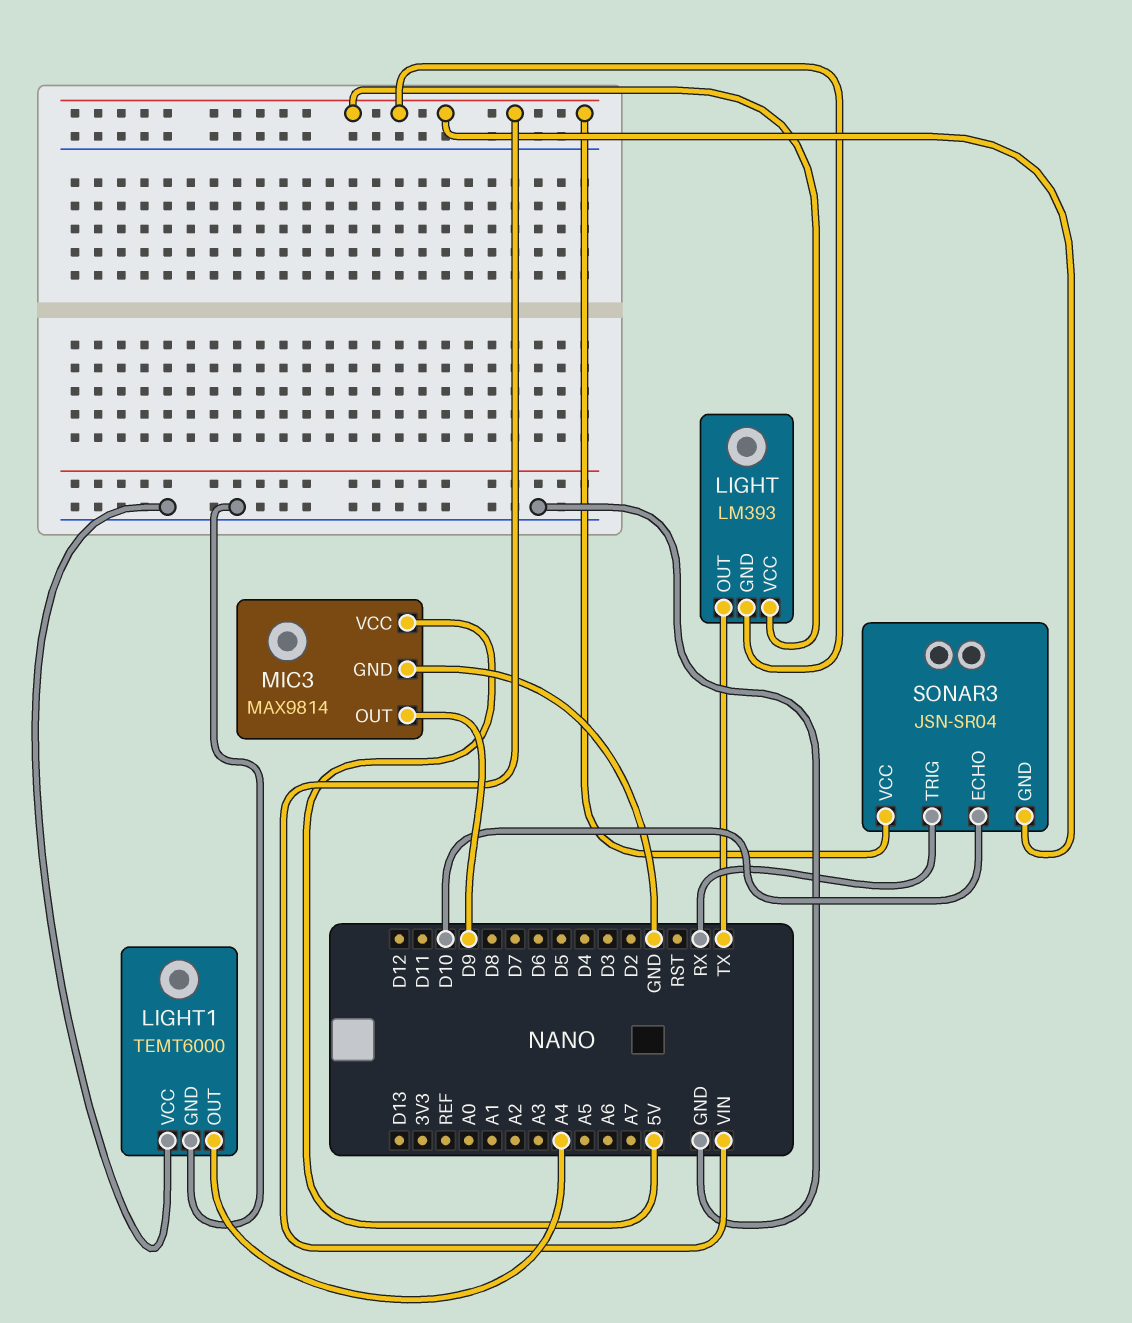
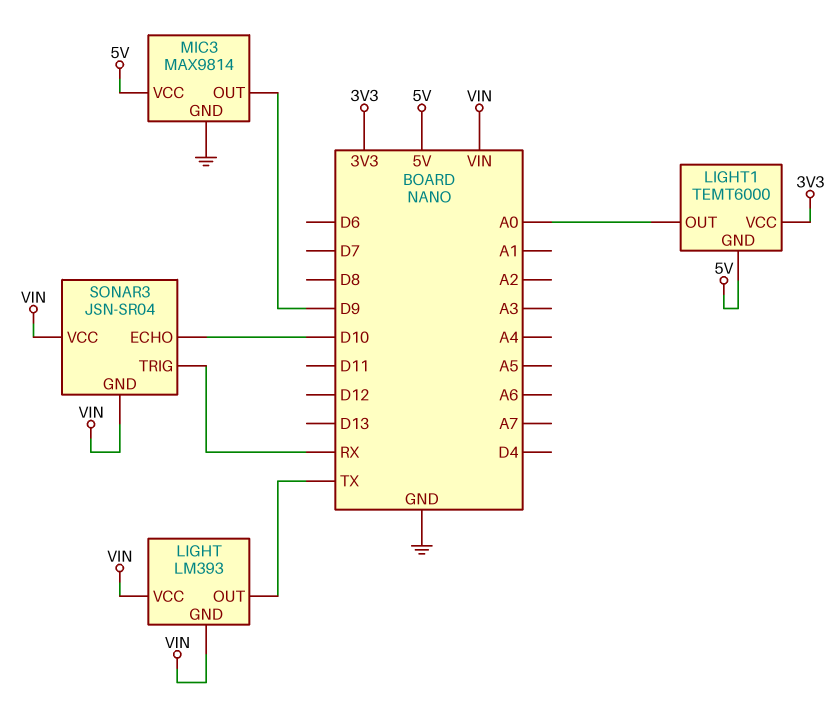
LIGHT1 pin GND: GND -> 5V
LIGHT1 pin OUT: A4 -> A0
LIGHT1 pin VCC: GND -> 3V3

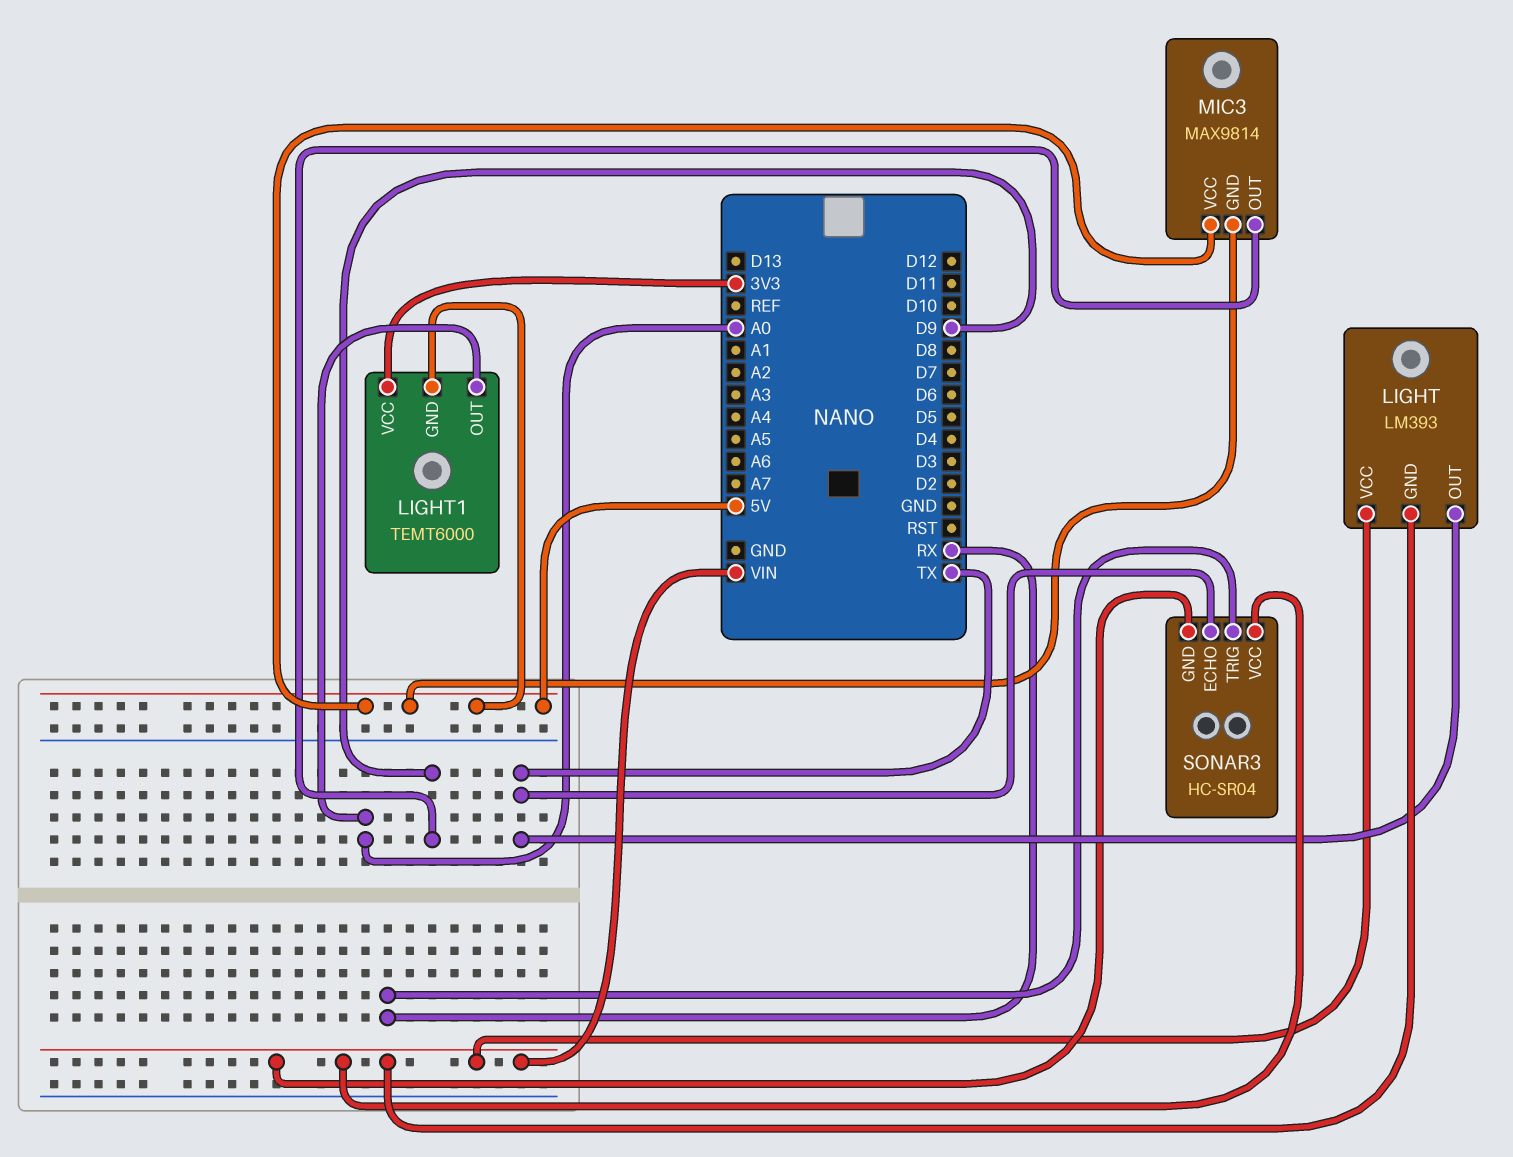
MIC3 pin GND: GND -> 5V
SONAR3: JSN-SR04 -> HC-SR04
SONAR3 pin ECHO: D10 -> TX

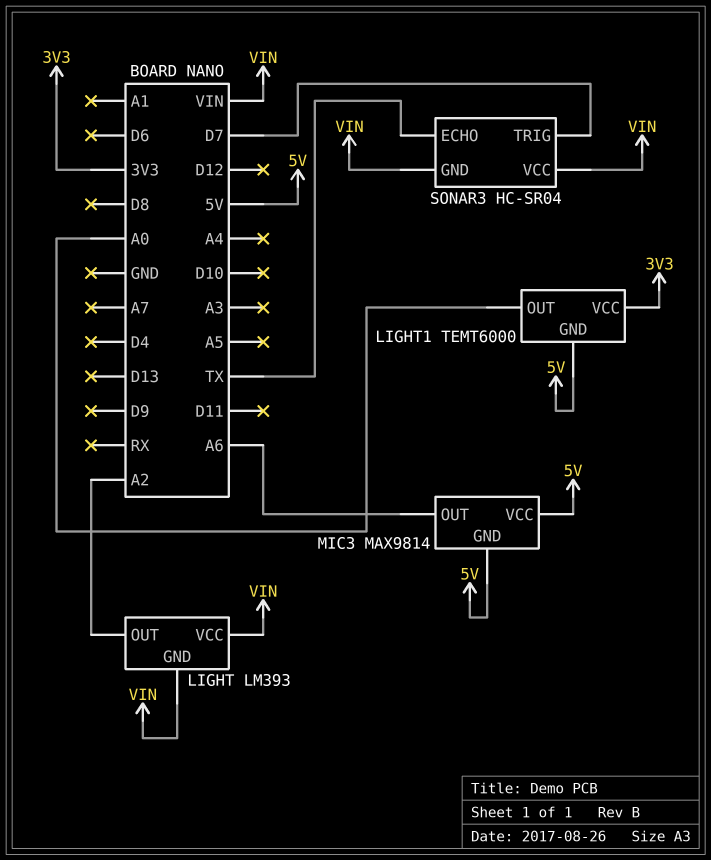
LIGHT pin OUT: TX -> A2
MIC3 pin OUT: D9 -> A6
SONAR3 pin TRIG: RX -> D7

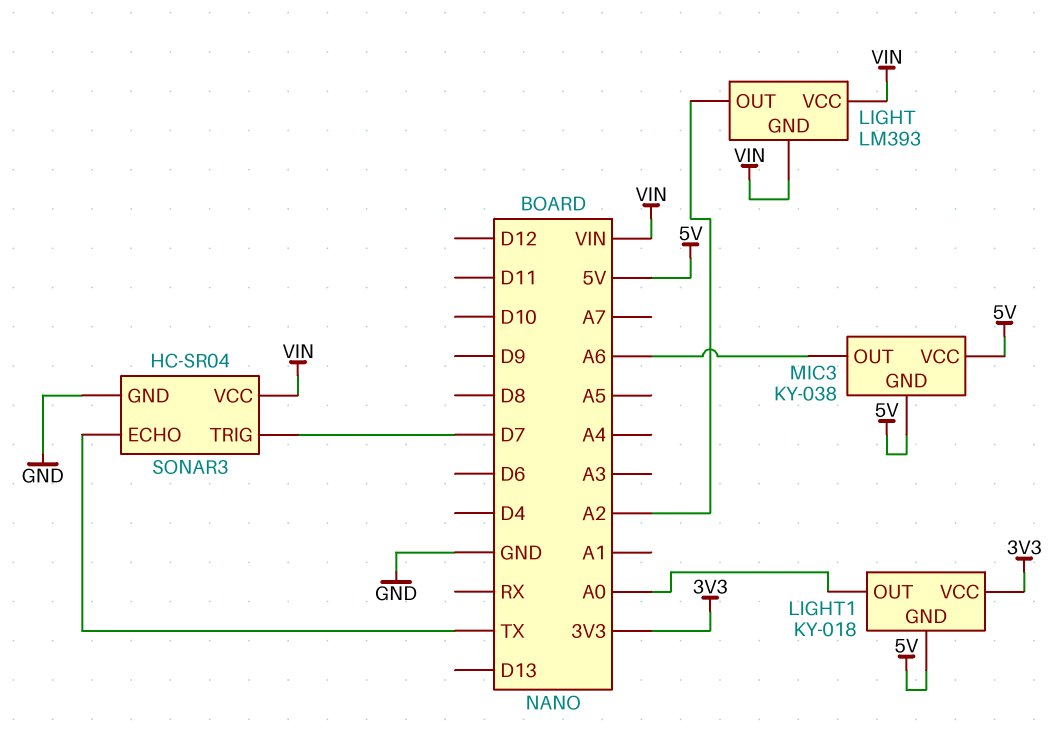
LIGHT1: TEMT6000 -> KY-018
MIC3: MAX9814 -> KY-038
SONAR3 pin GND: VIN -> GND

